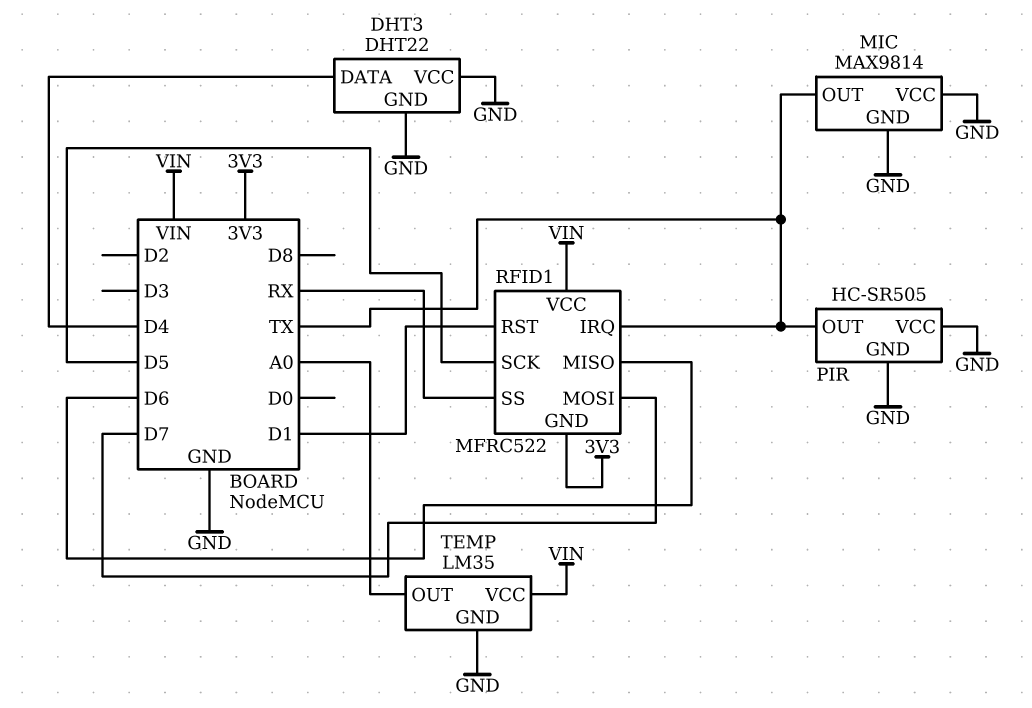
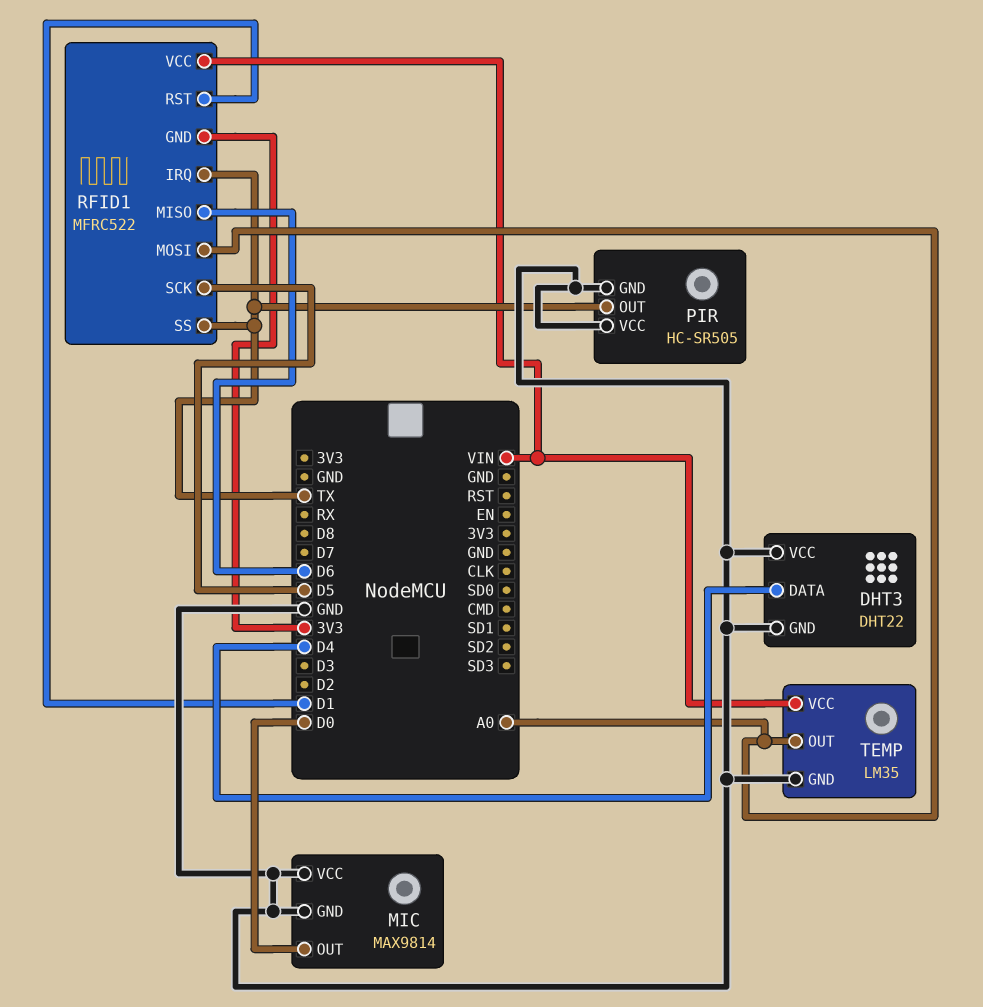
MIC pin OUT: TX -> D0
RFID1 pin MOSI: D7 -> A0
RFID1 pin SS: RX -> TX

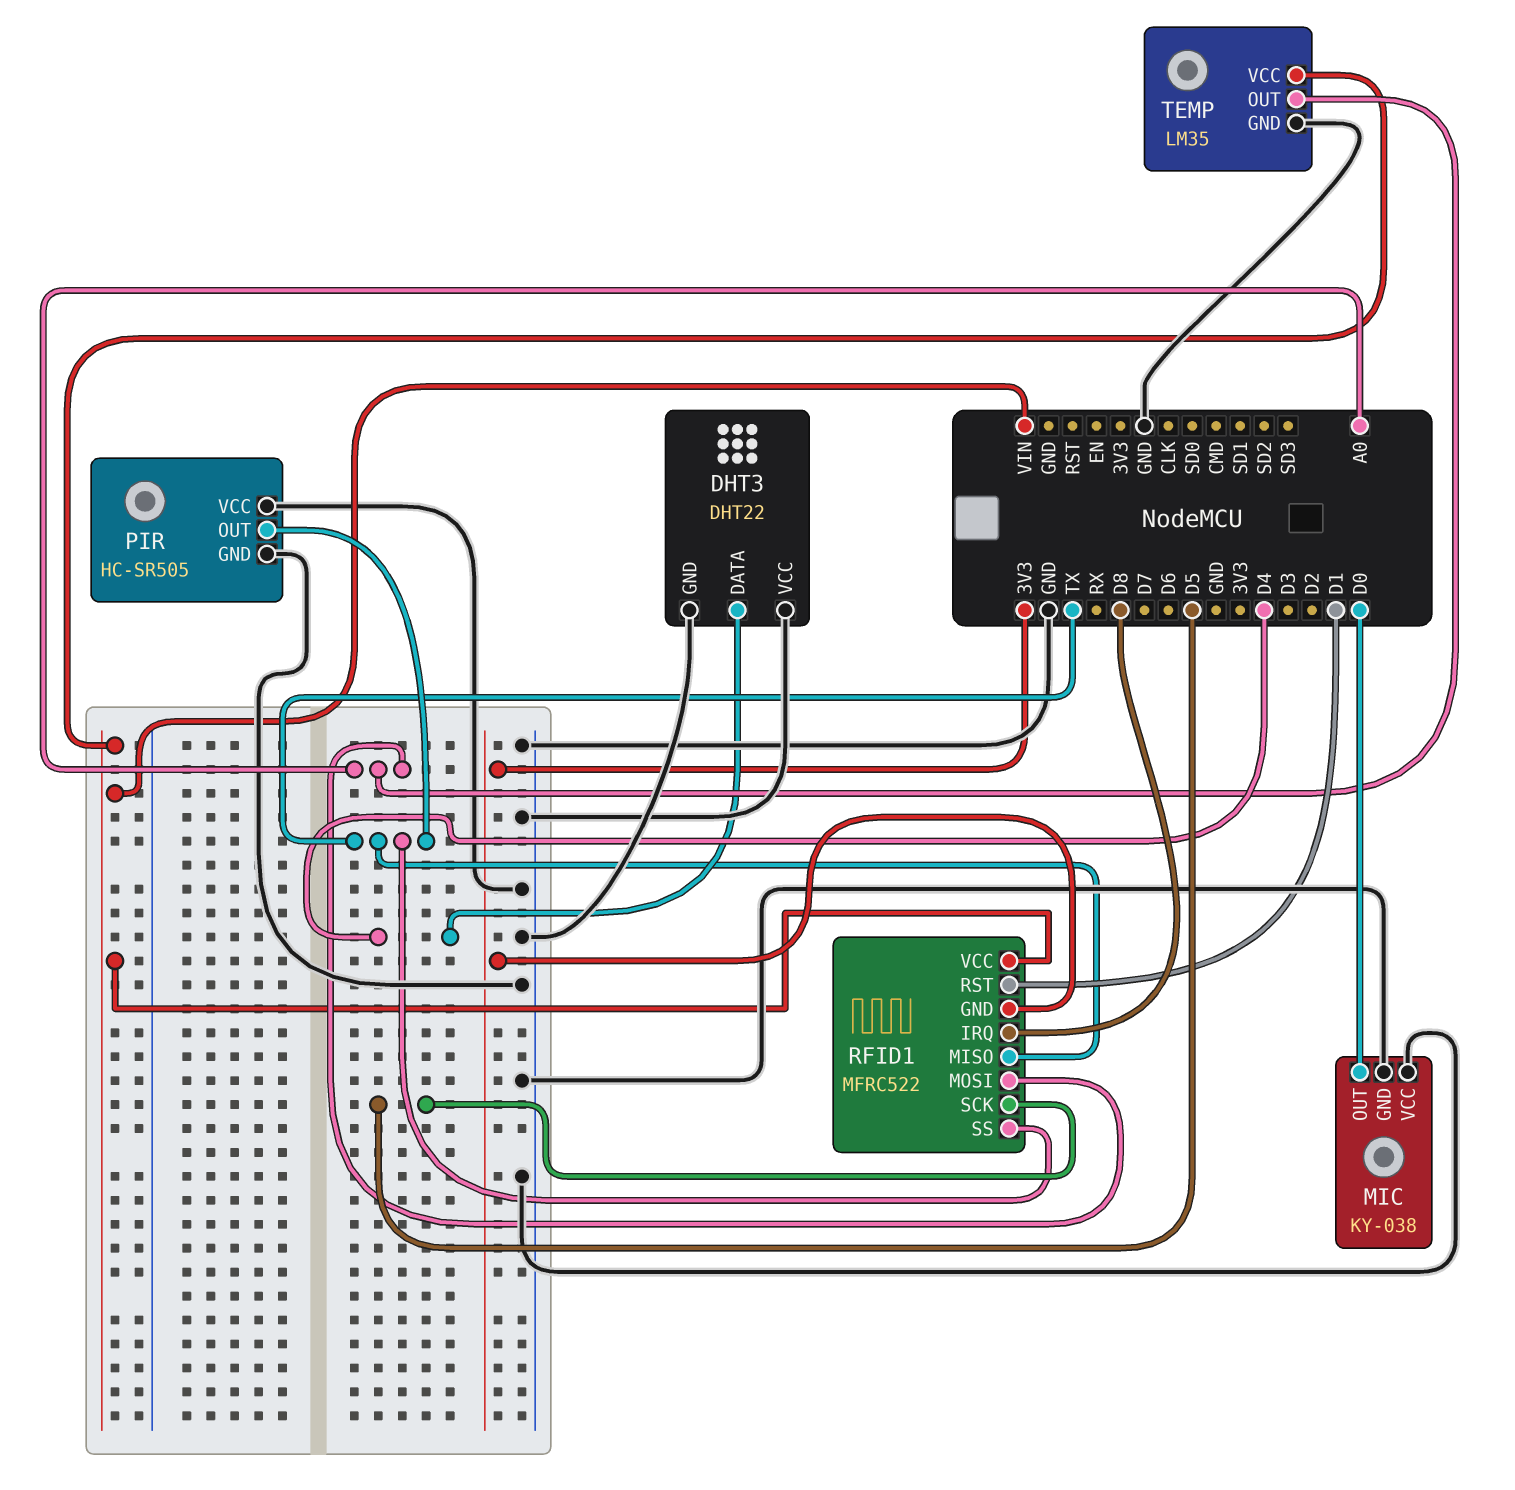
MIC: MAX9814 -> KY-038
RFID1 pin IRQ: TX -> D8
RFID1 pin MISO: D6 -> TX

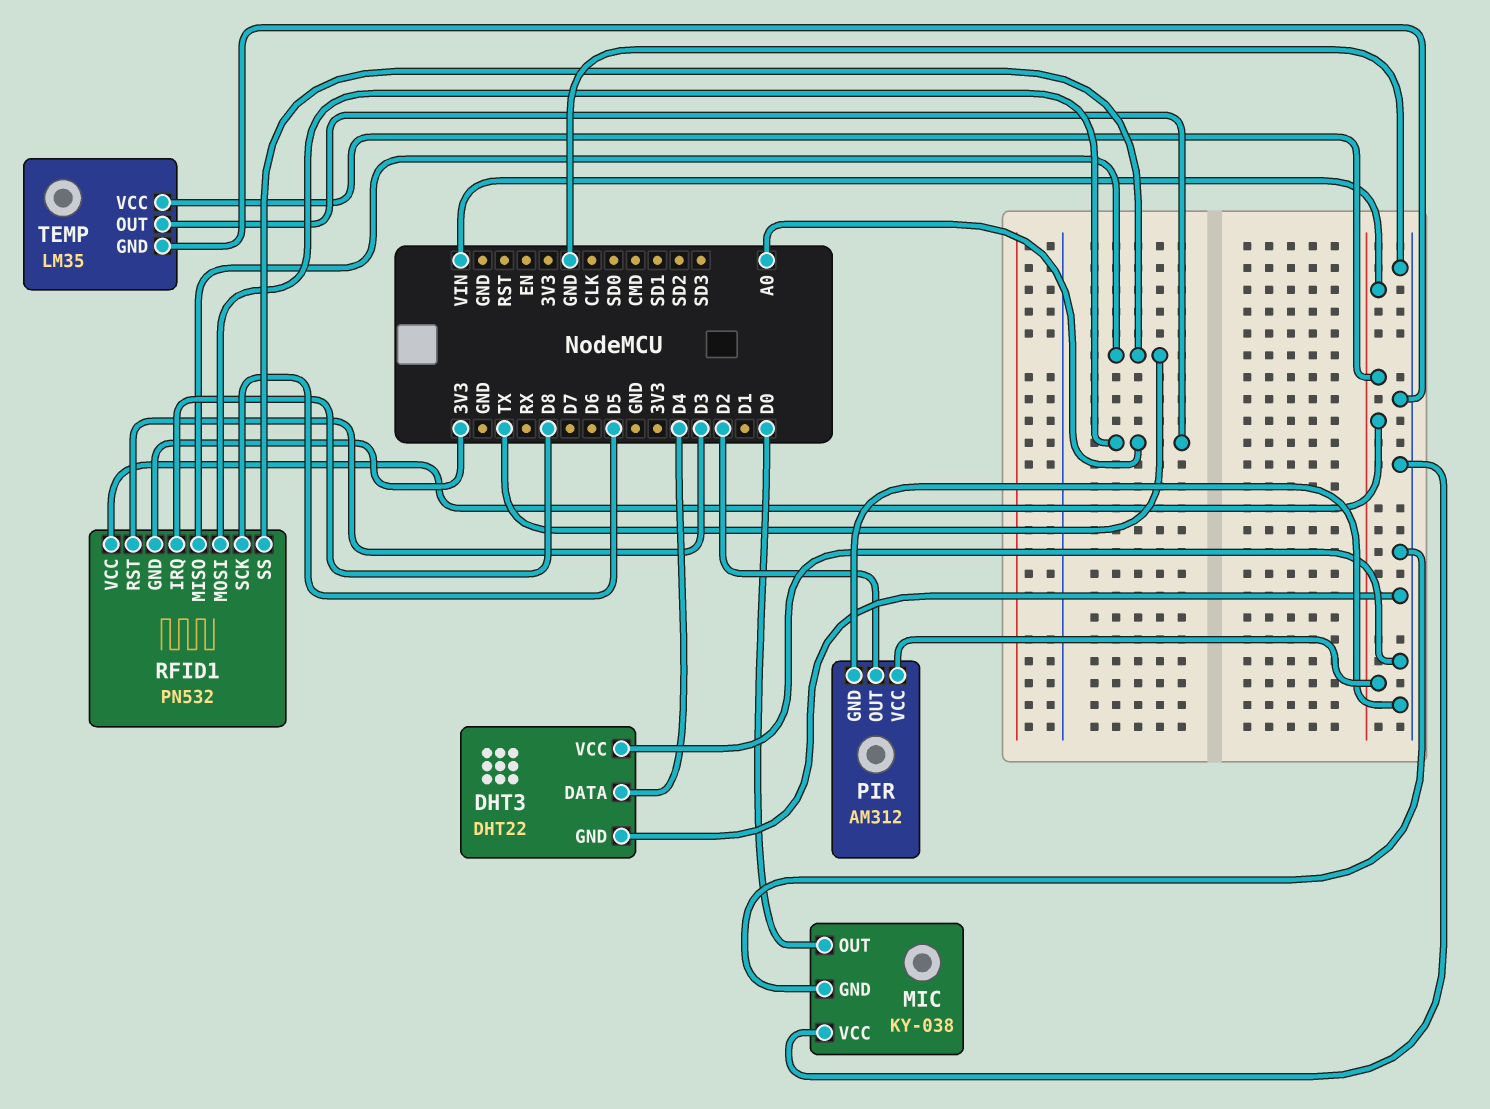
PIR: HC-SR505 -> AM312
PIR pin OUT: TX -> D2
PIR pin VCC: GND -> VIN
RFID1: MFRC522 -> PN532
RFID1 pin RST: D1 -> D3

